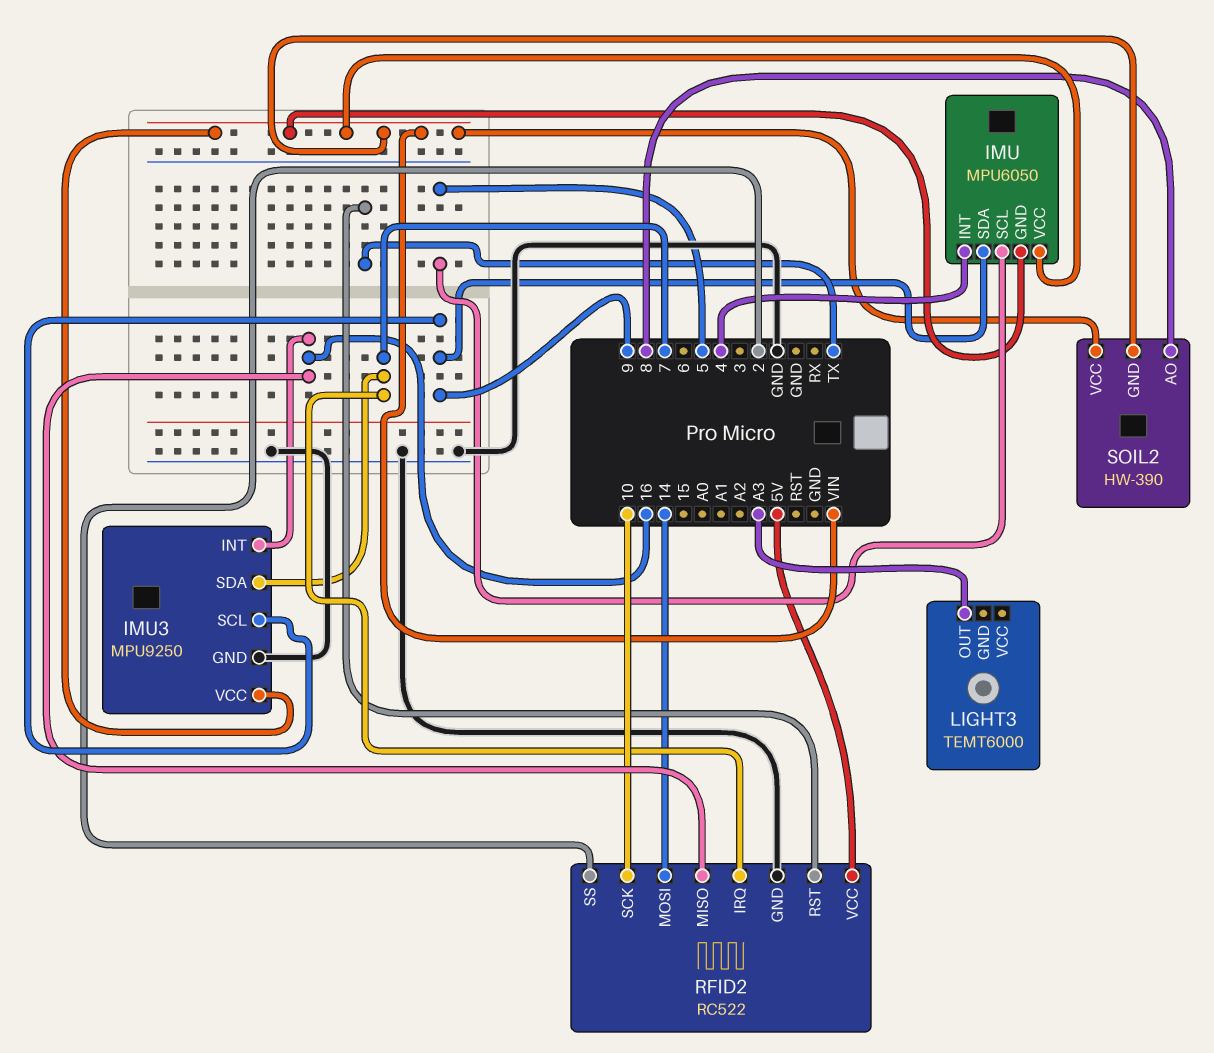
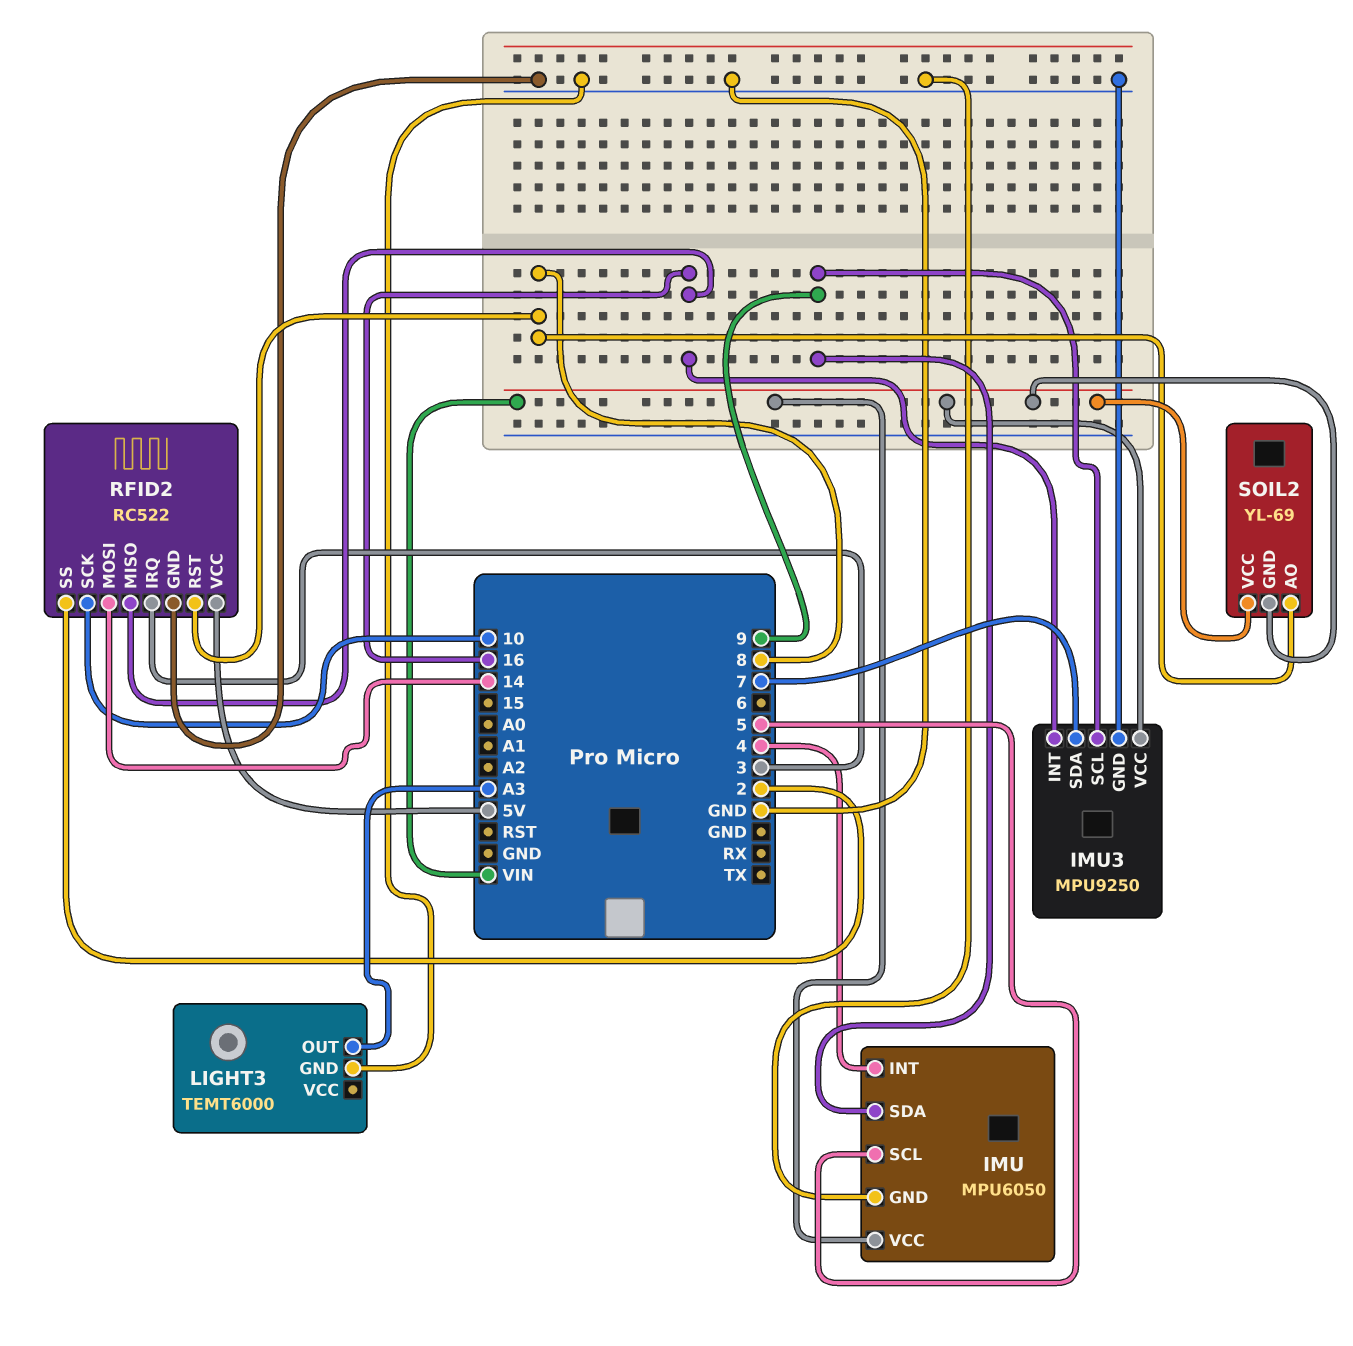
IMU pin GND: VIN -> GND
LIGHT3 pin GND: none -> GND
RFID2 pin IRQ: 7 -> 3
RFID2 pin RST: TX -> 8
SOIL2: HW-390 -> YL-69

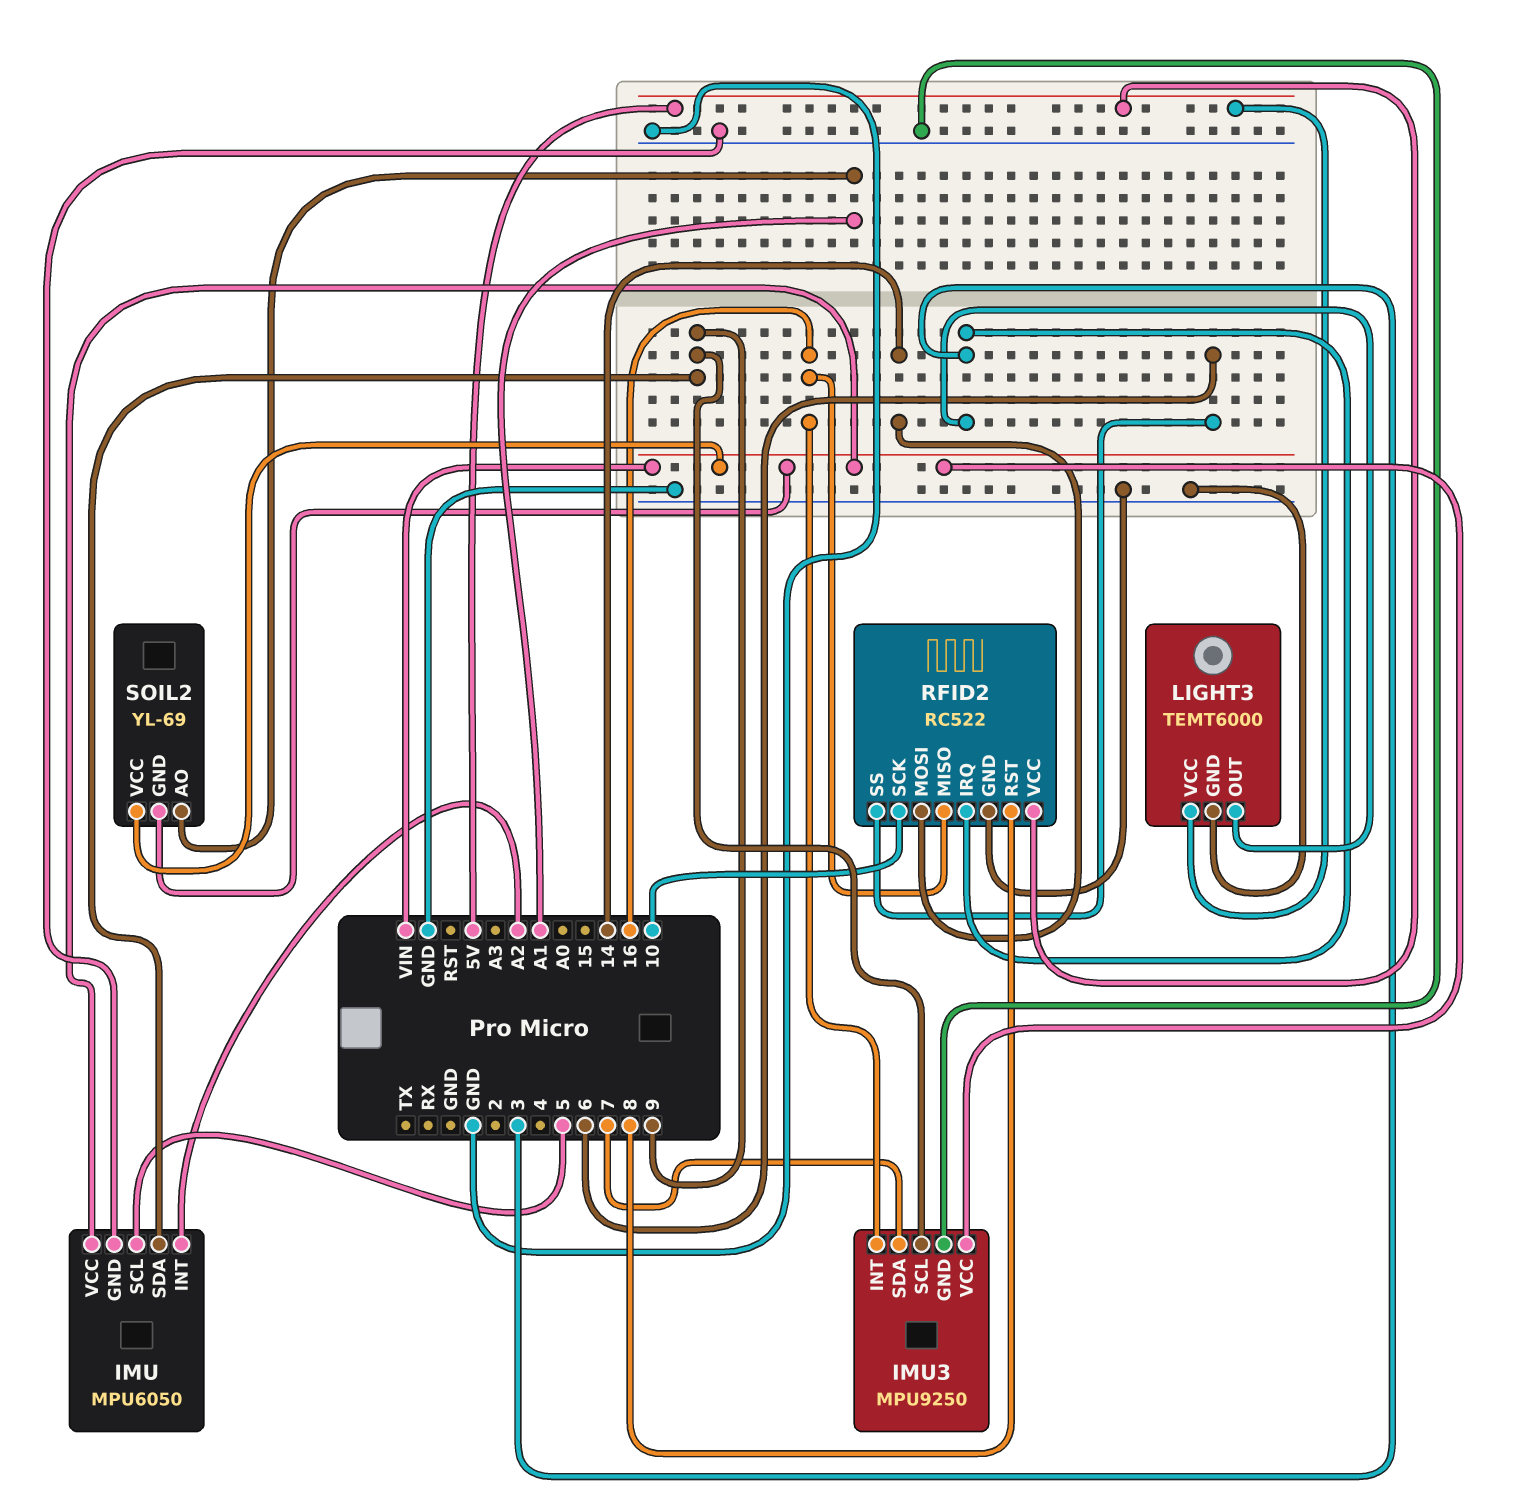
IMU pin INT: 4 -> A2
LIGHT3 pin OUT: A3 -> 3
LIGHT3 pin VCC: none -> 5V
RFID2 pin SS: 2 -> 6
SOIL2 pin AO: 8 -> A1

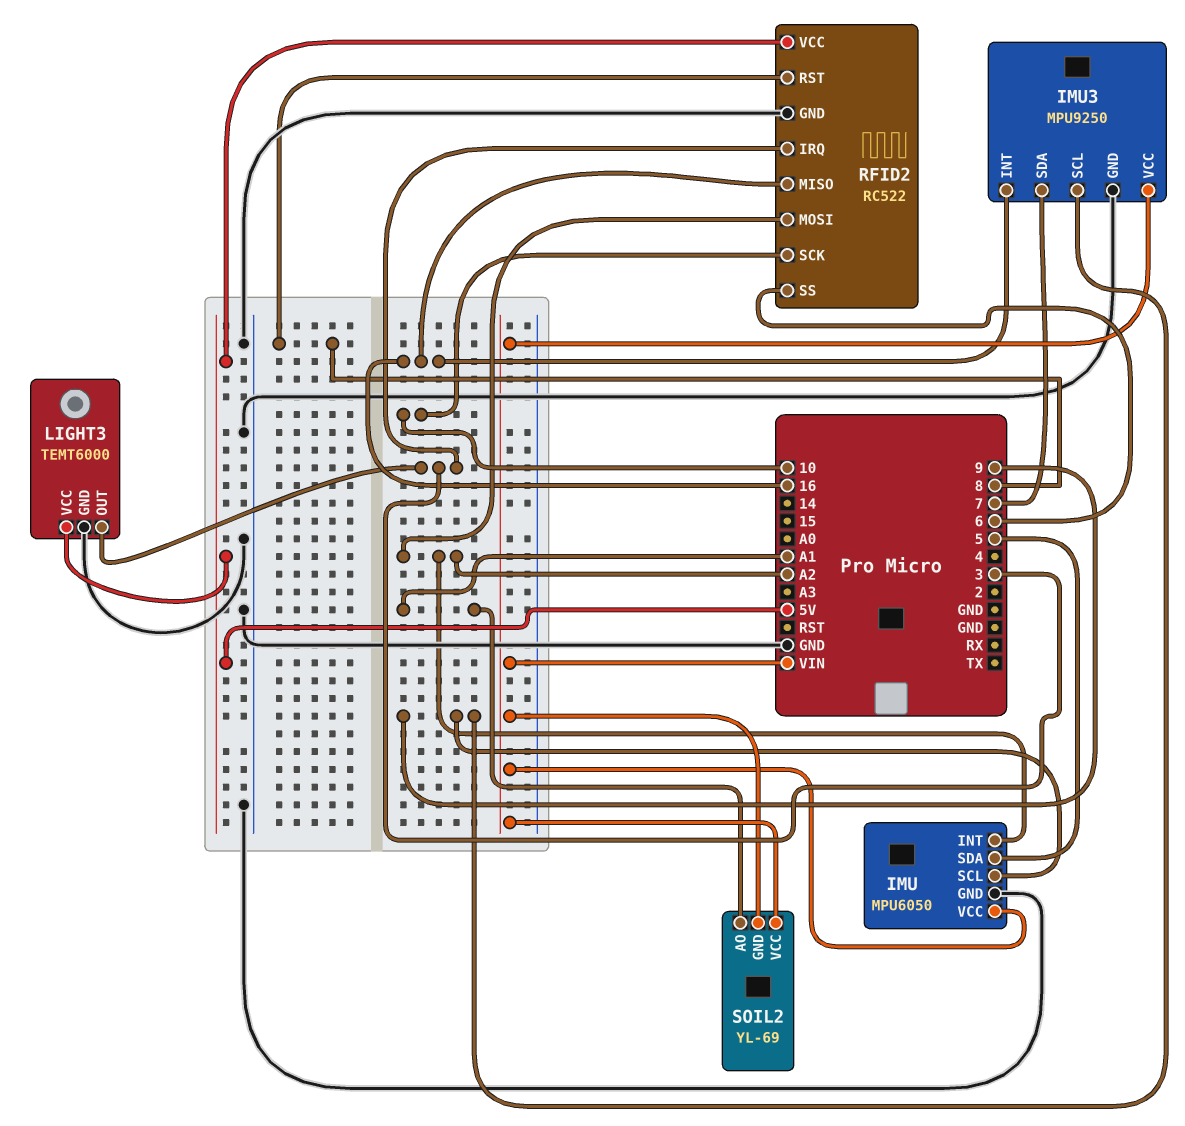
IMU pin SCL: 5 -> 9
IMU pin SDA: 9 -> 5
RFID2 pin MOSI: 14 -> A2

